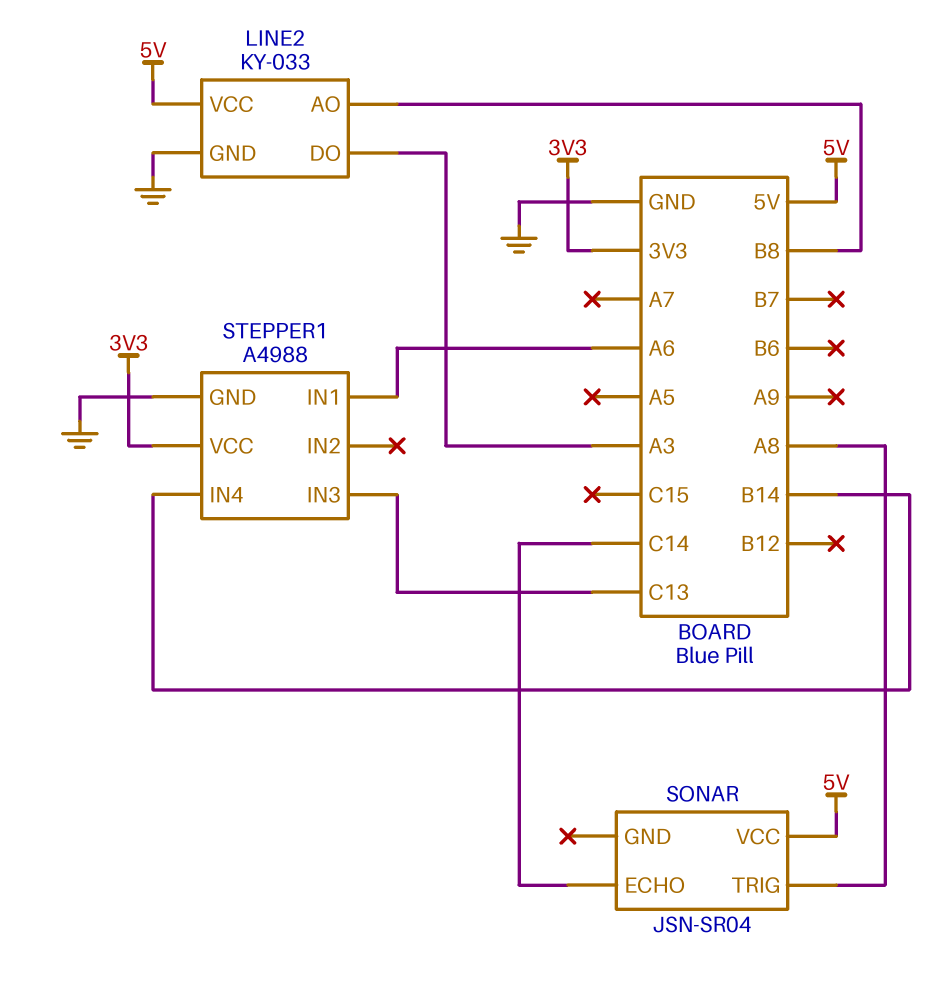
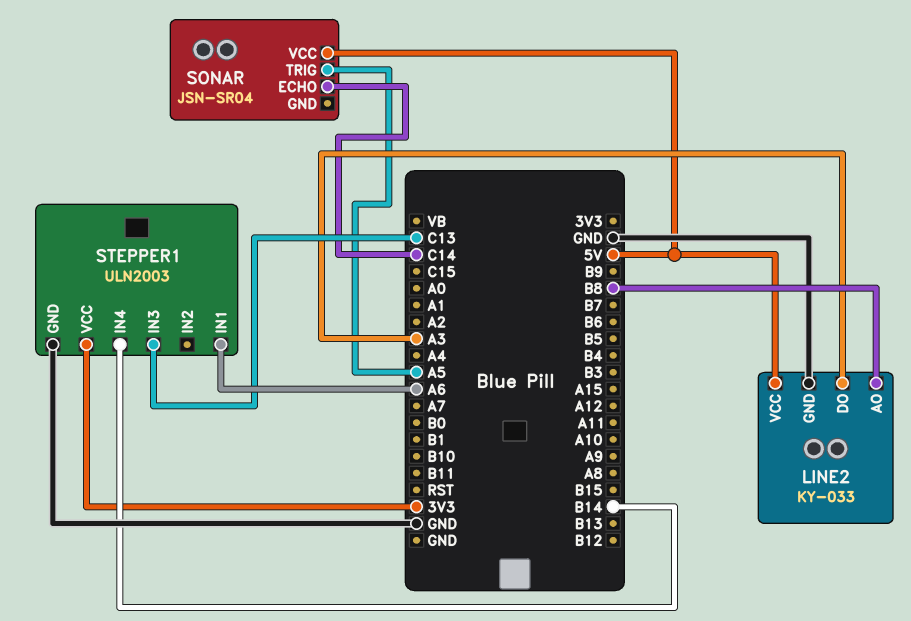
SONAR pin TRIG: A8 -> A5
STEPPER1: A4988 -> ULN2003

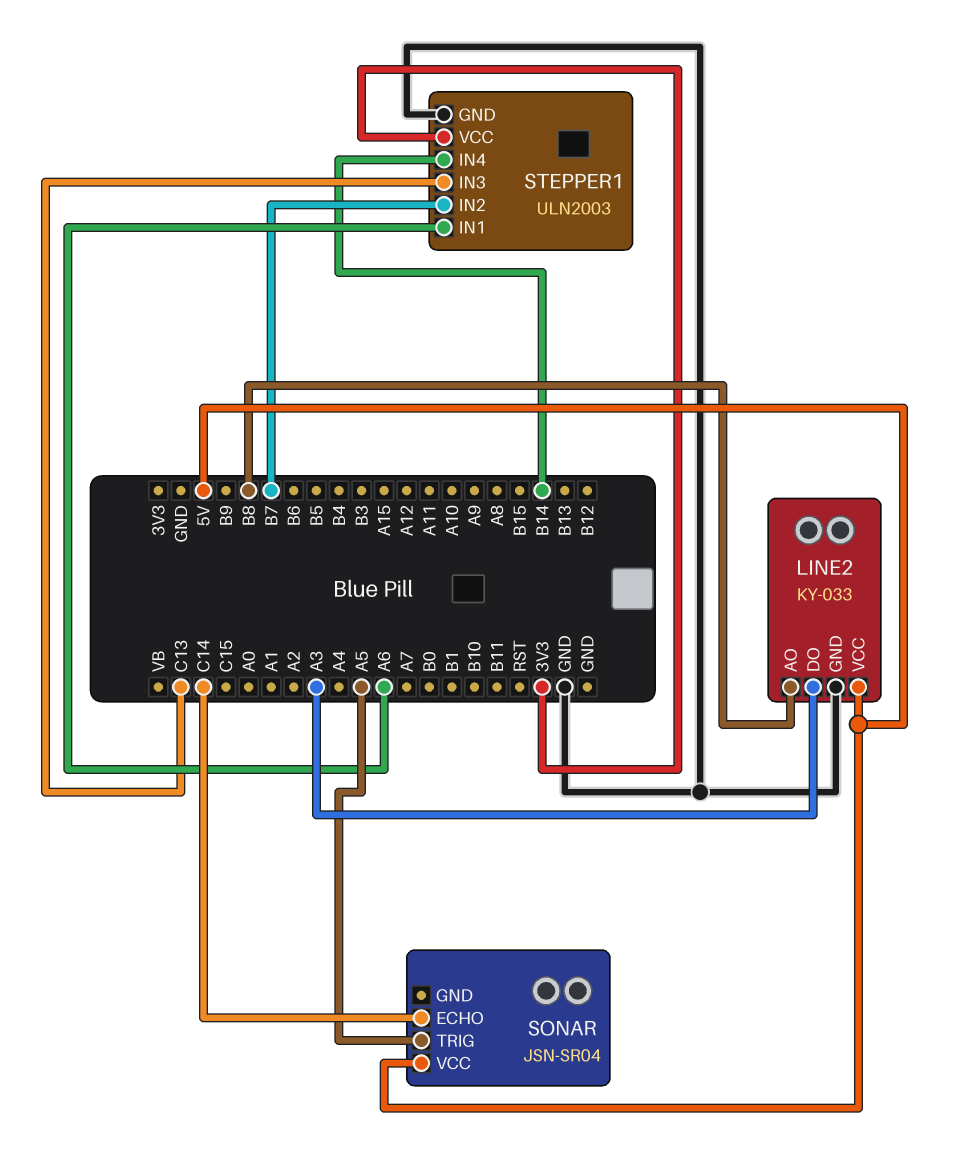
STEPPER1 pin IN2: none -> B7

